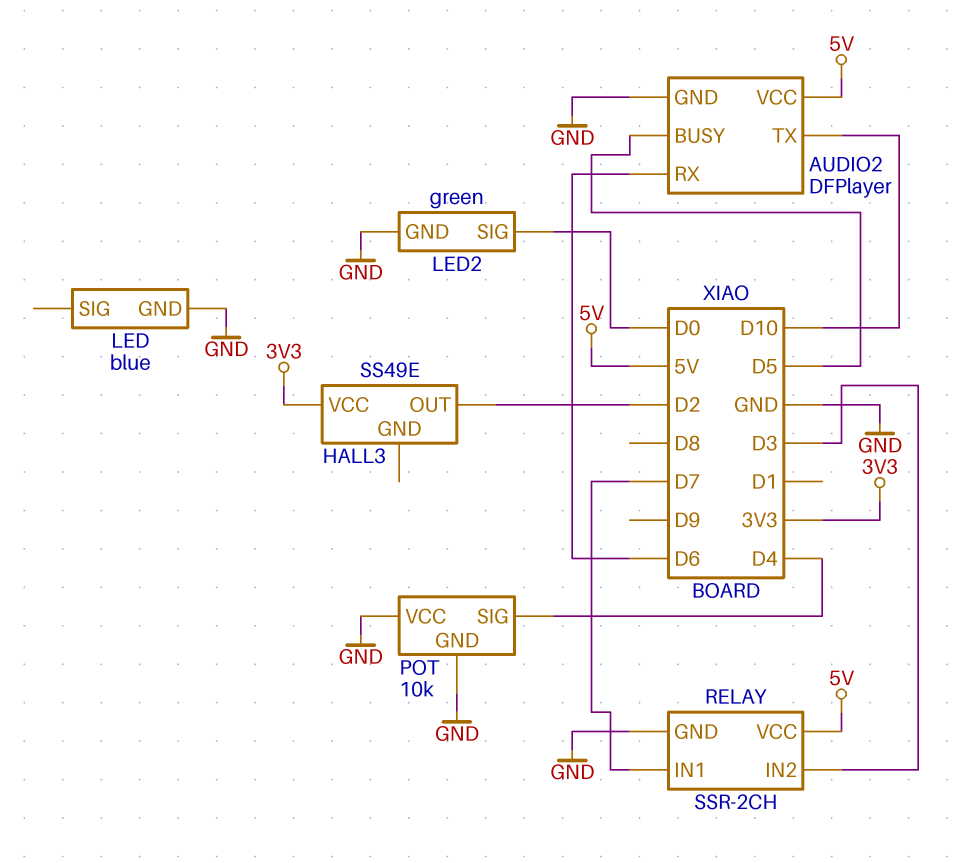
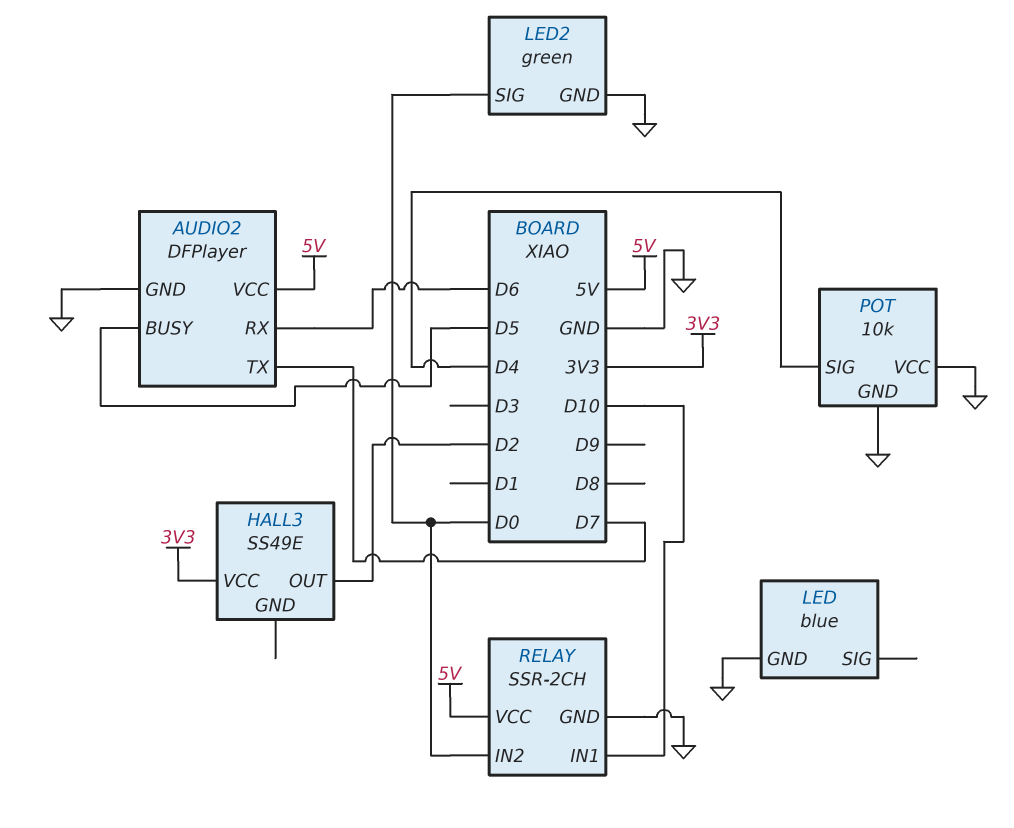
AUDIO2 pin TX: D10 -> D7
RELAY pin IN1: D7 -> D10
RELAY pin IN2: D3 -> D0

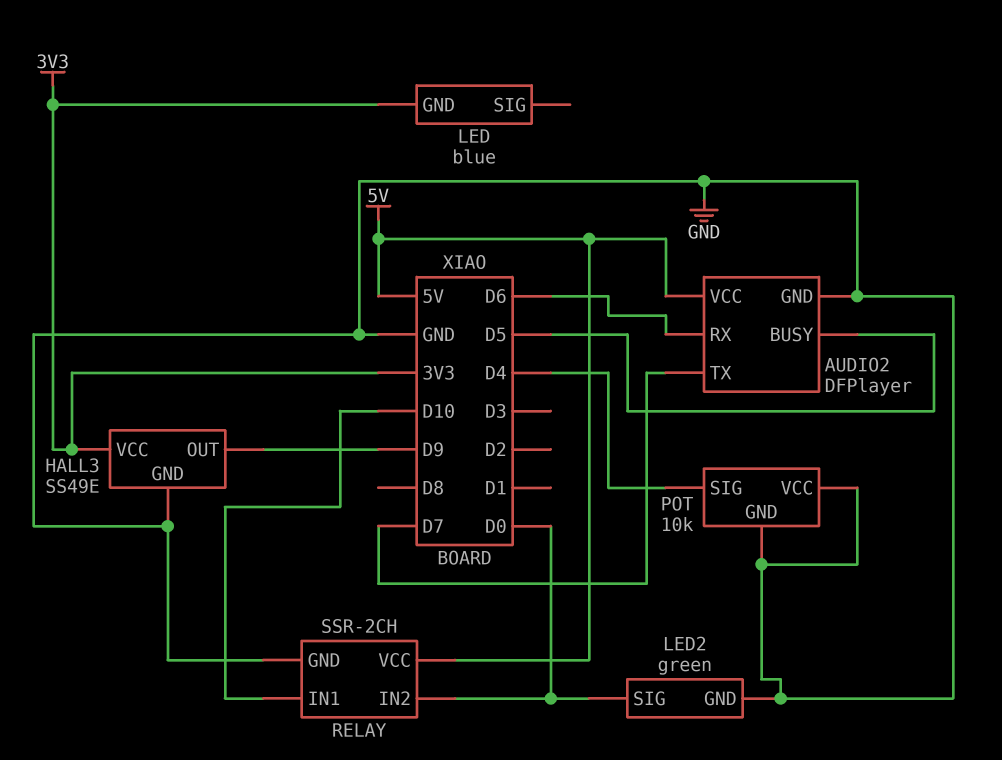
HALL3 pin GND: none -> GND
HALL3 pin OUT: D2 -> D9
LED pin GND: GND -> 3V3

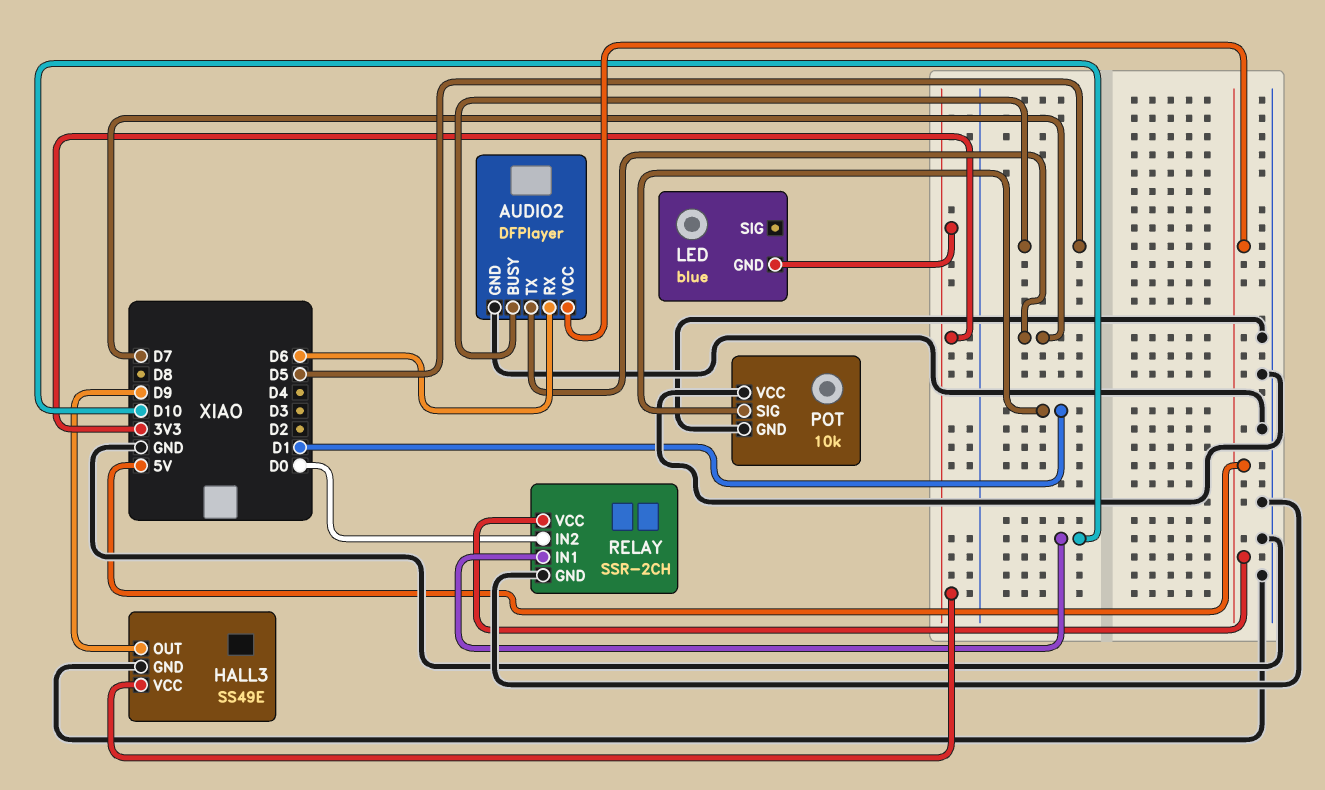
LED2: green -> none
LED2 pin GND: GND -> none
LED2 pin SIG: D0 -> none
POT pin SIG: D4 -> D1

